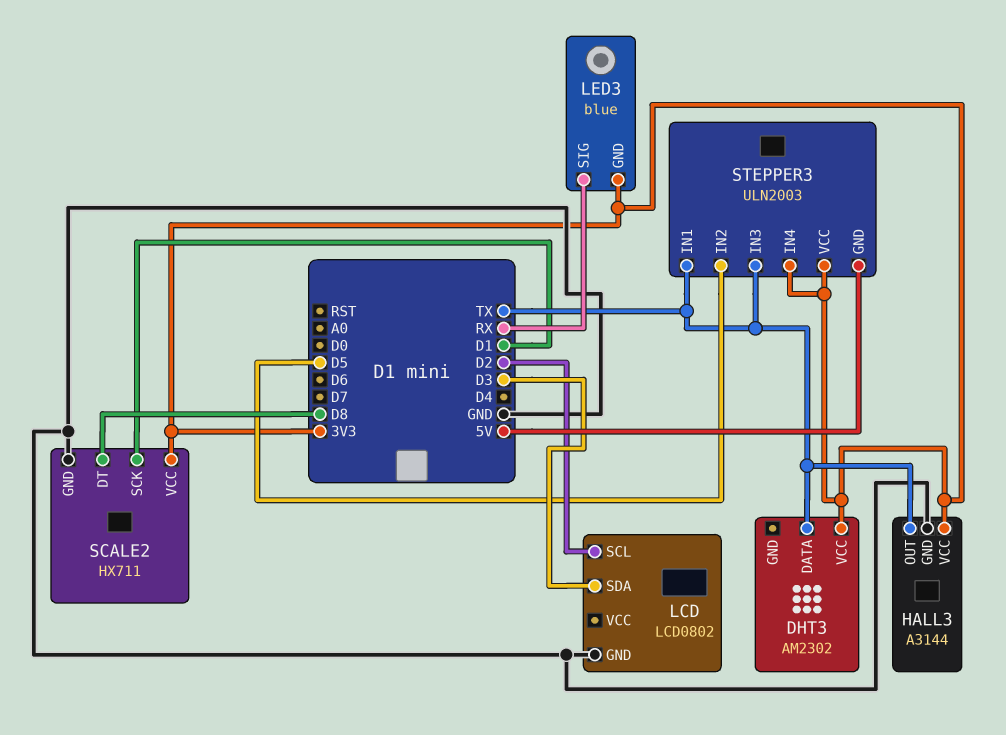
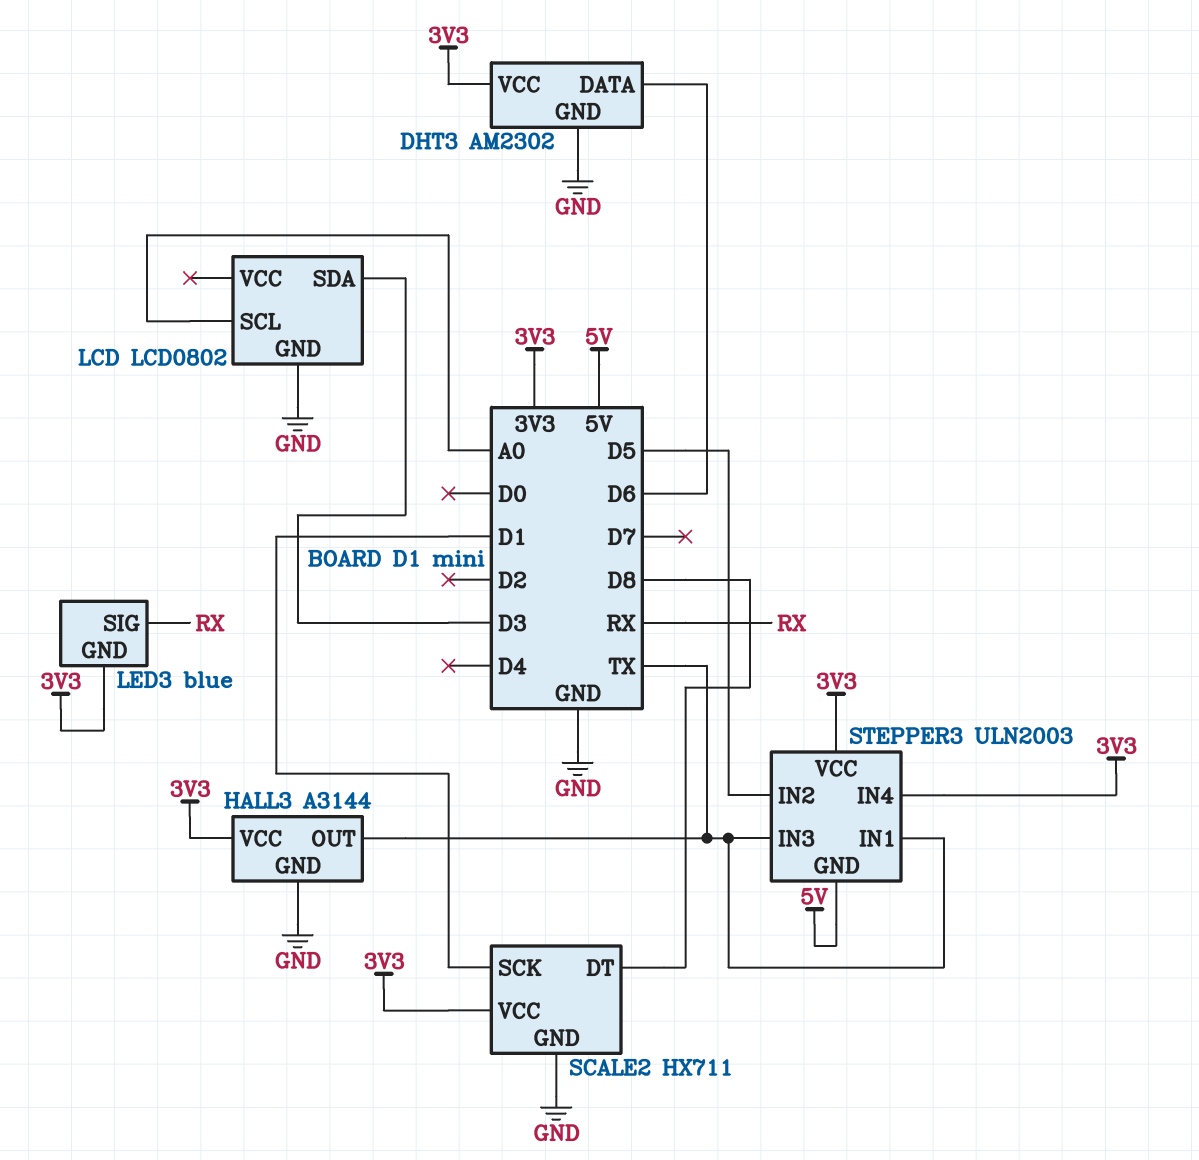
DHT3 pin DATA: TX -> D6
DHT3 pin GND: none -> GND
LCD pin SCL: D2 -> A0

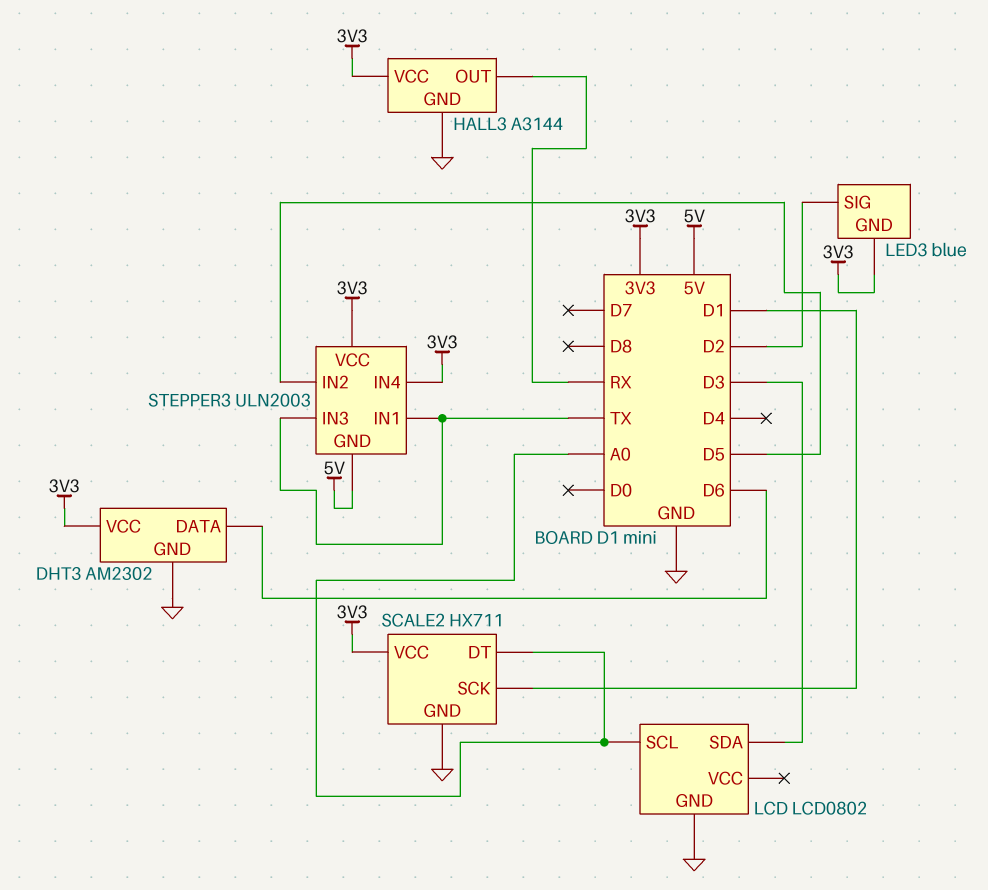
HALL3 pin OUT: TX -> RX
LED3 pin SIG: RX -> D2
SCALE2 pin DT: D8 -> A0

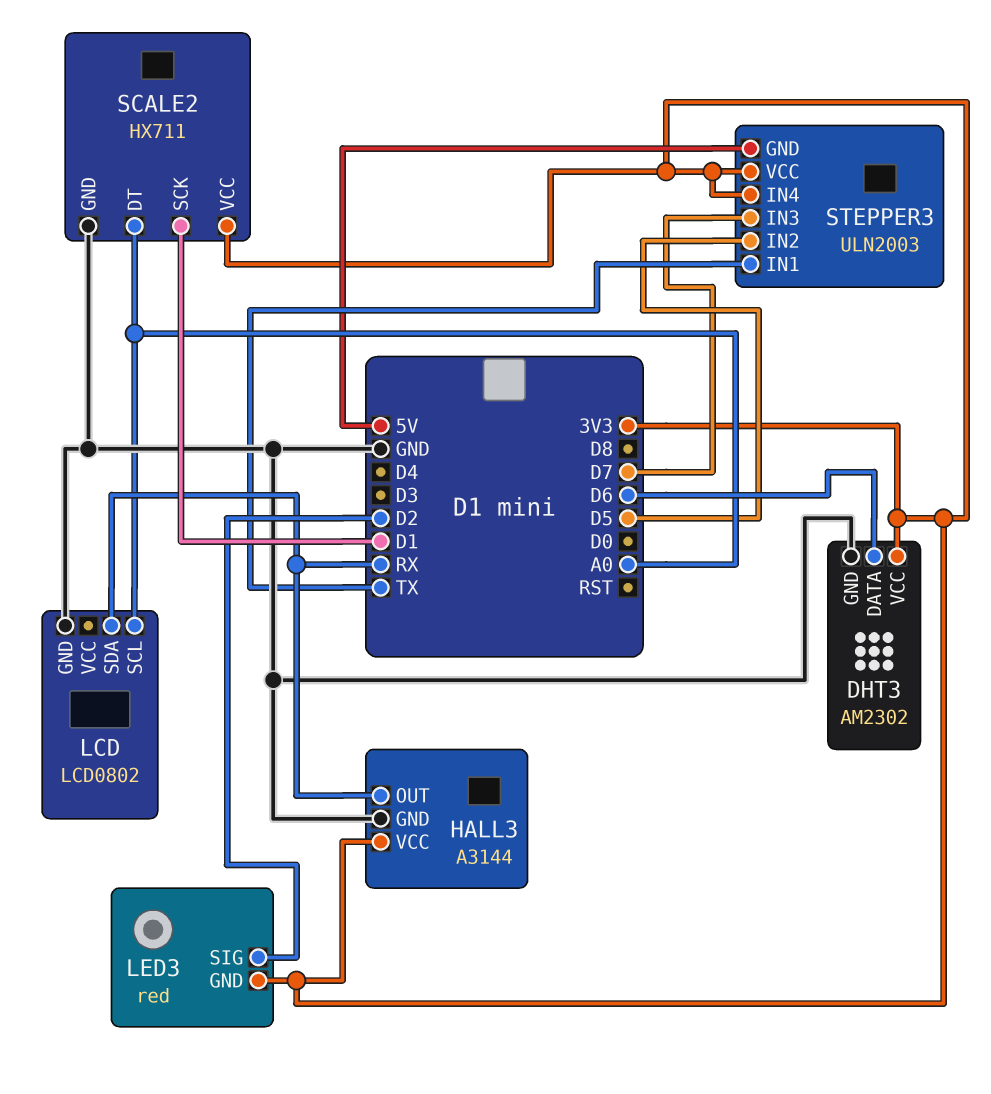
LCD pin SDA: D3 -> RX
LED3: blue -> red
STEPPER3 pin IN3: TX -> D7

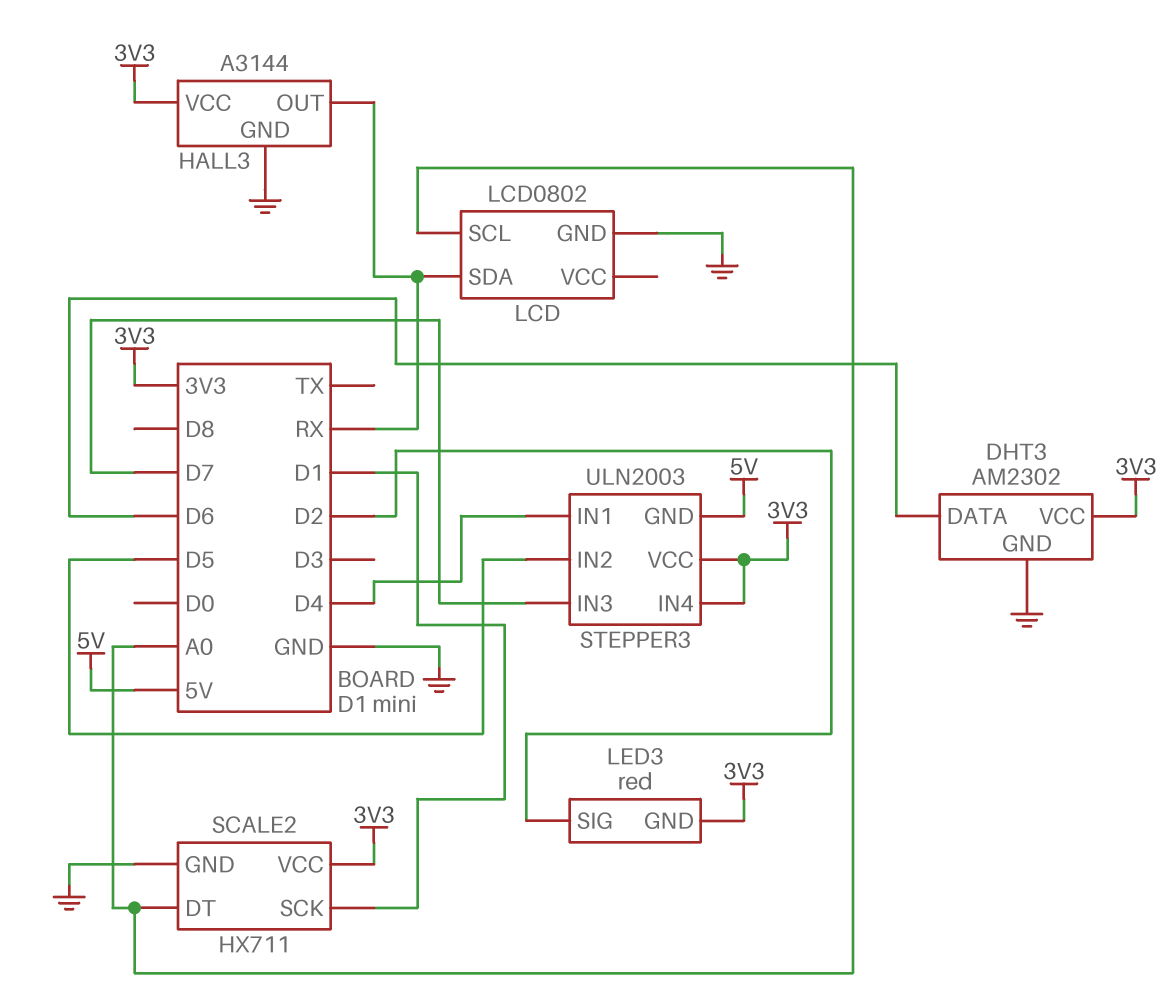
STEPPER3 pin IN1: TX -> D4

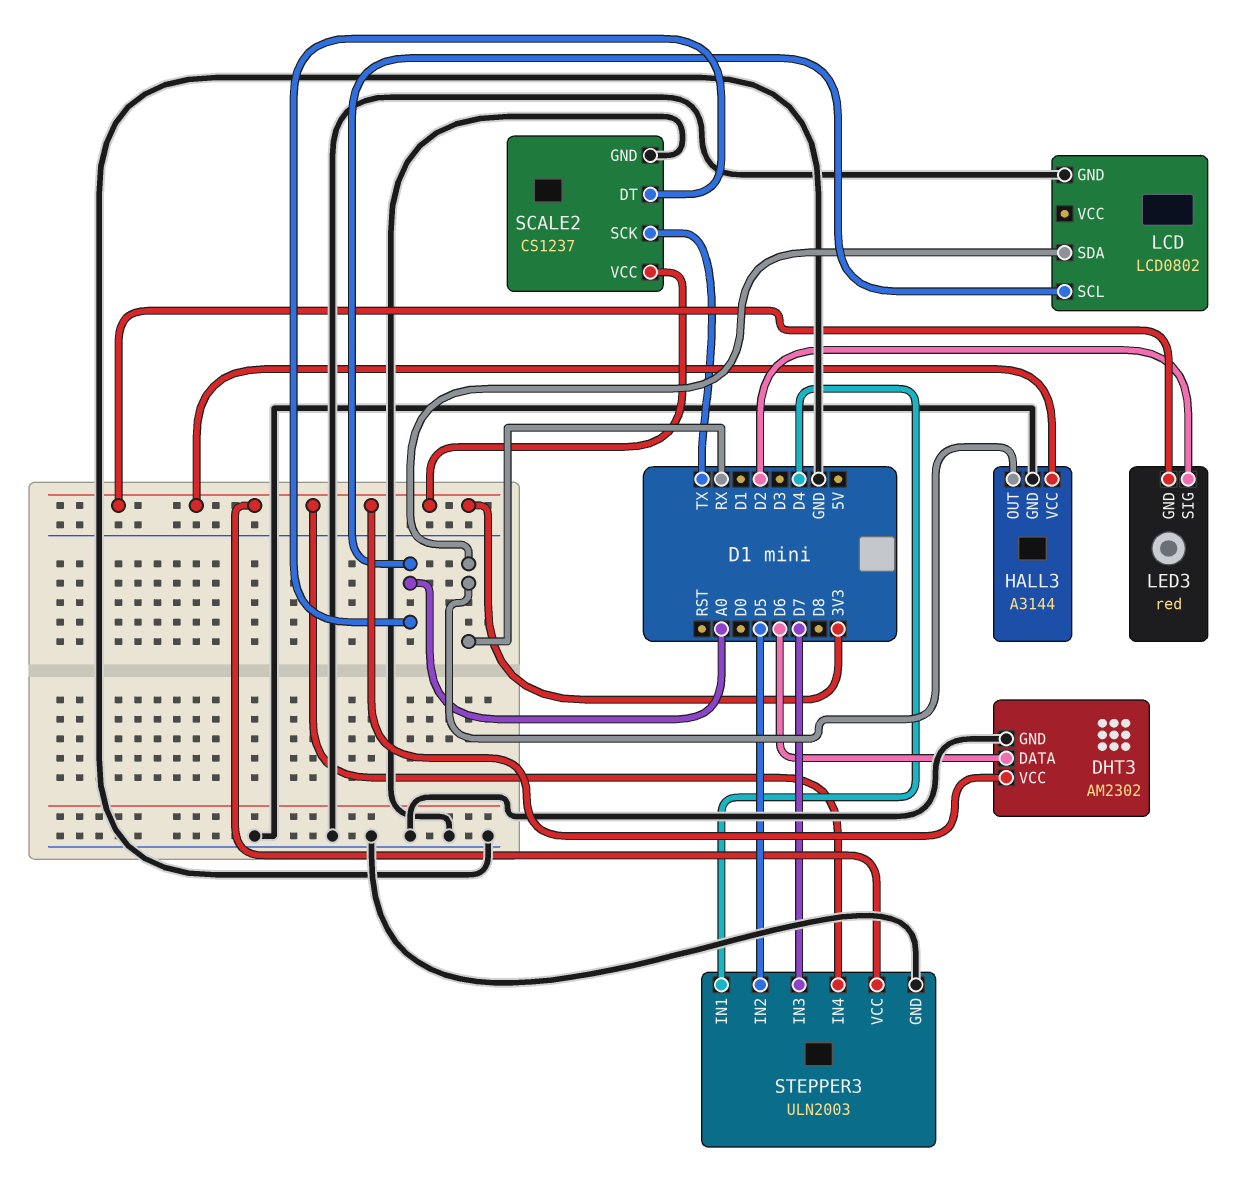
SCALE2: HX711 -> CS1237
SCALE2 pin SCK: D1 -> TX
STEPPER3 pin GND: 5V -> GND

